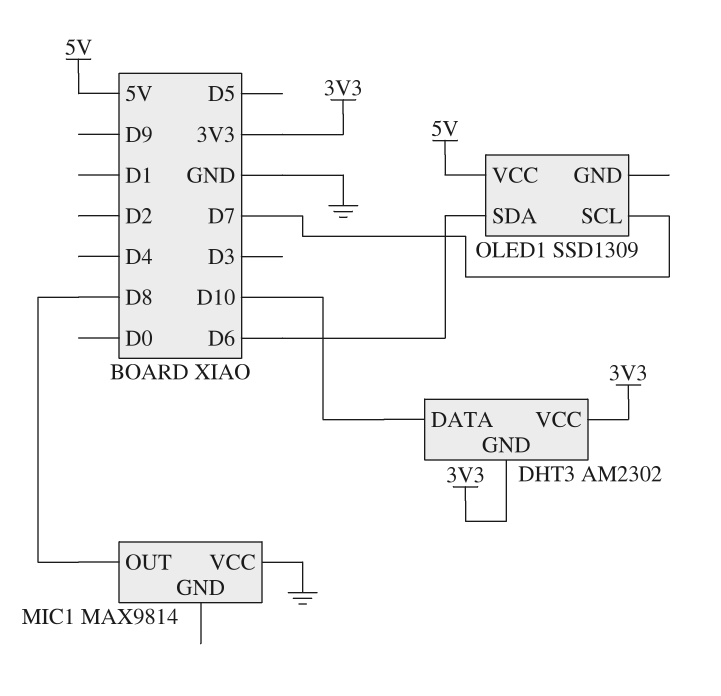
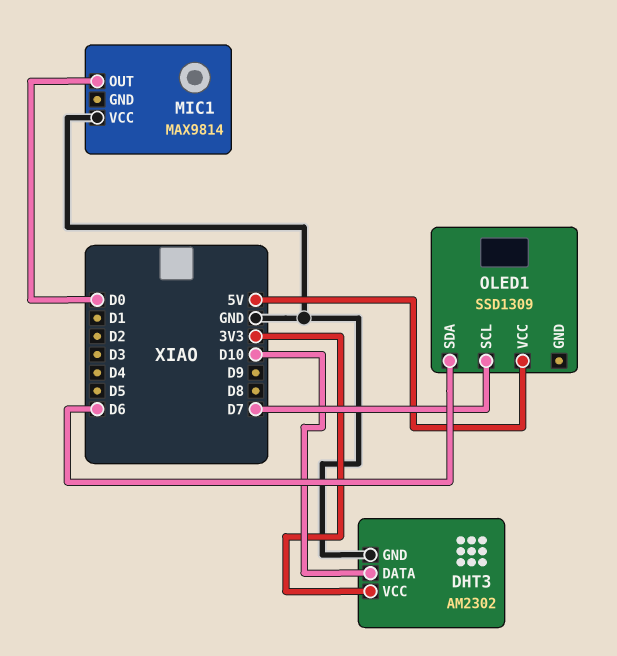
DHT3 pin GND: 3V3 -> GND
MIC1 pin OUT: D8 -> D0

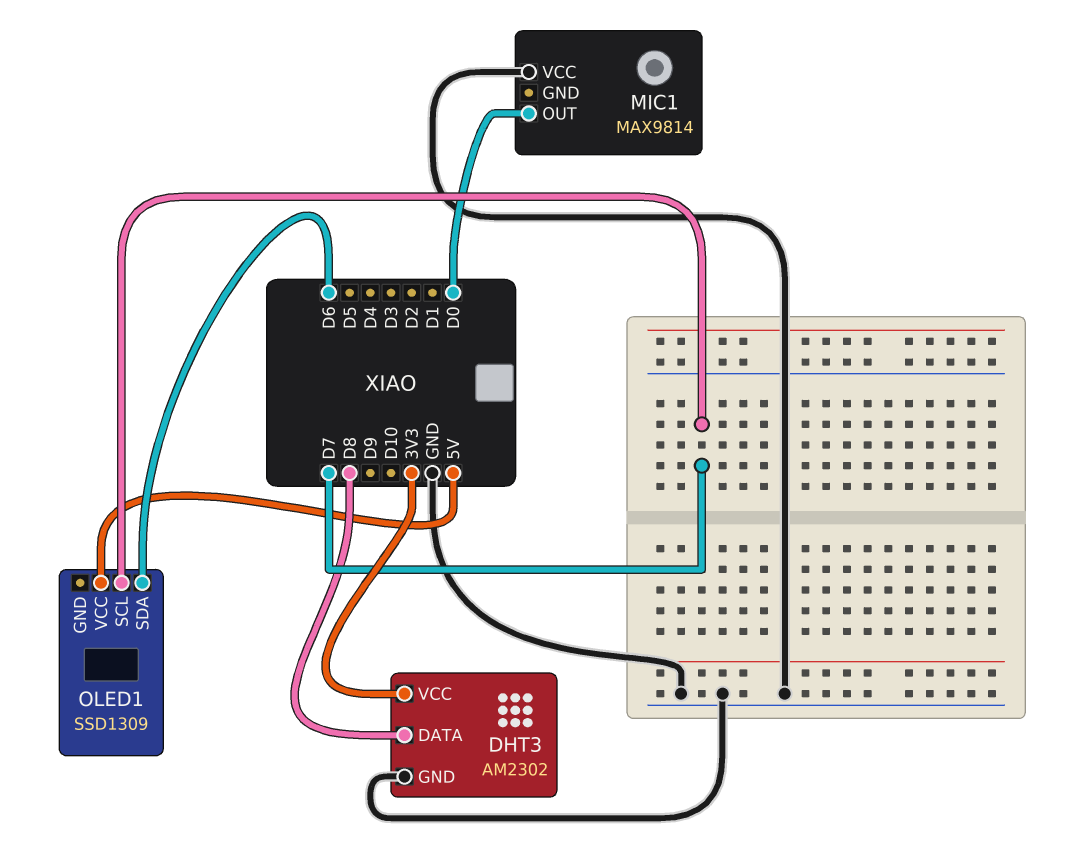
DHT3 pin DATA: D10 -> D8

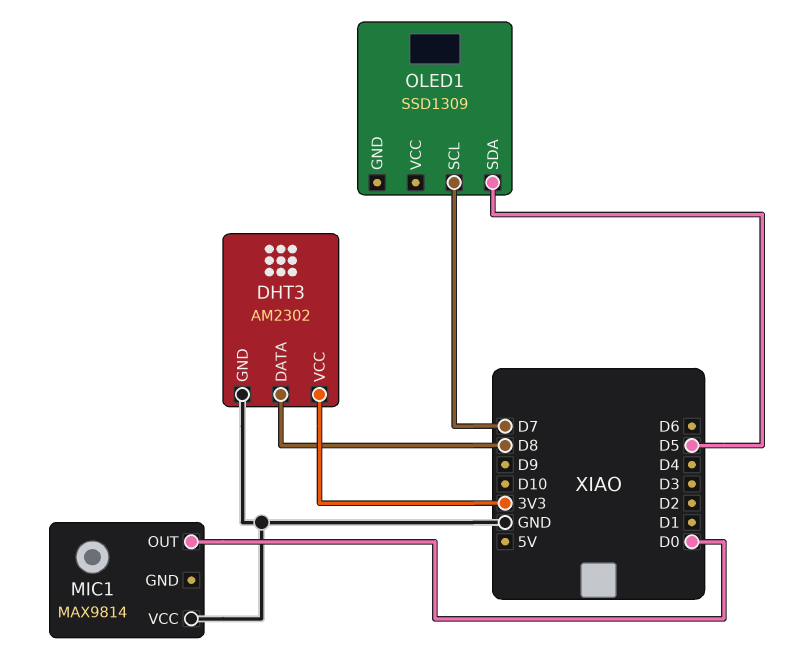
OLED1 pin SDA: D6 -> D5
OLED1 pin VCC: 5V -> none

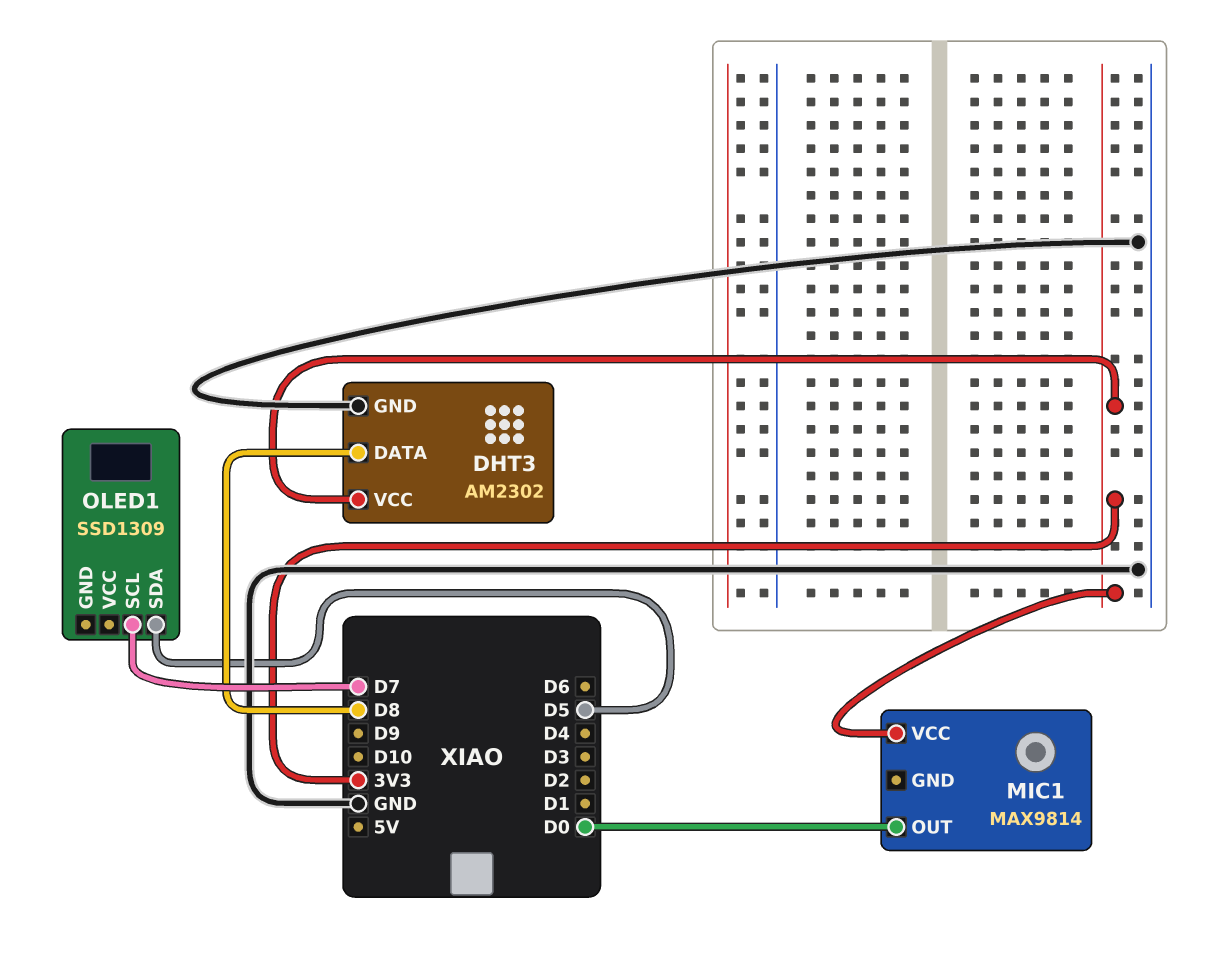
MIC1 pin VCC: GND -> 3V3

